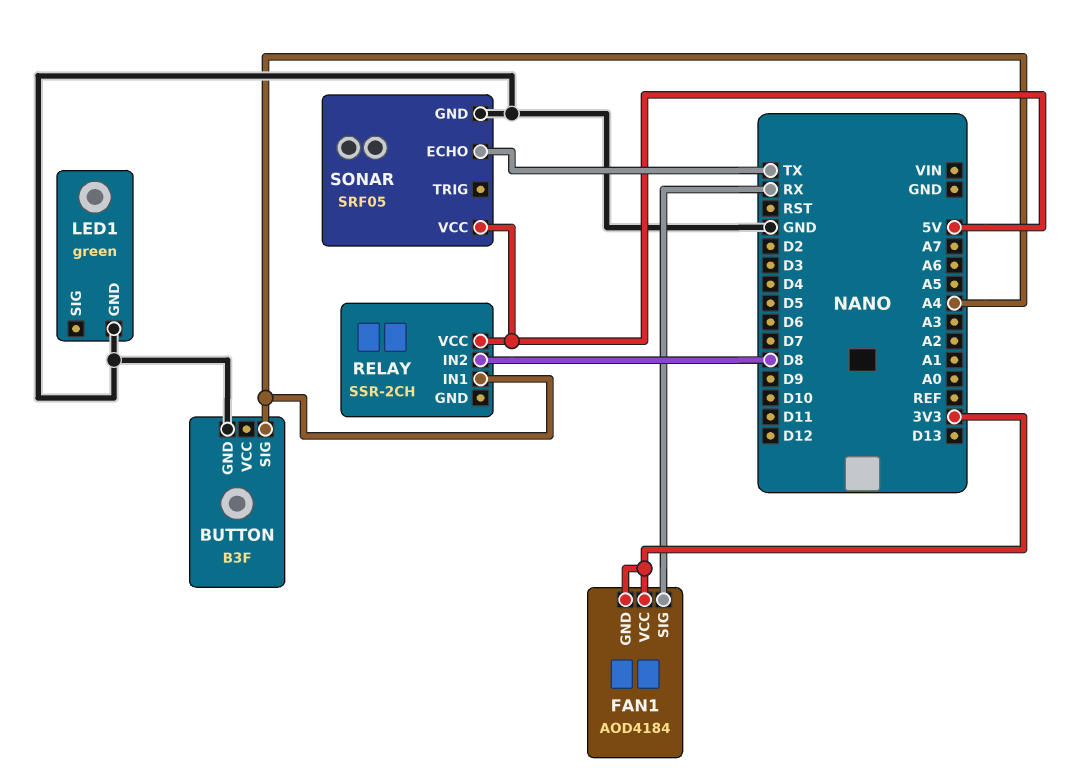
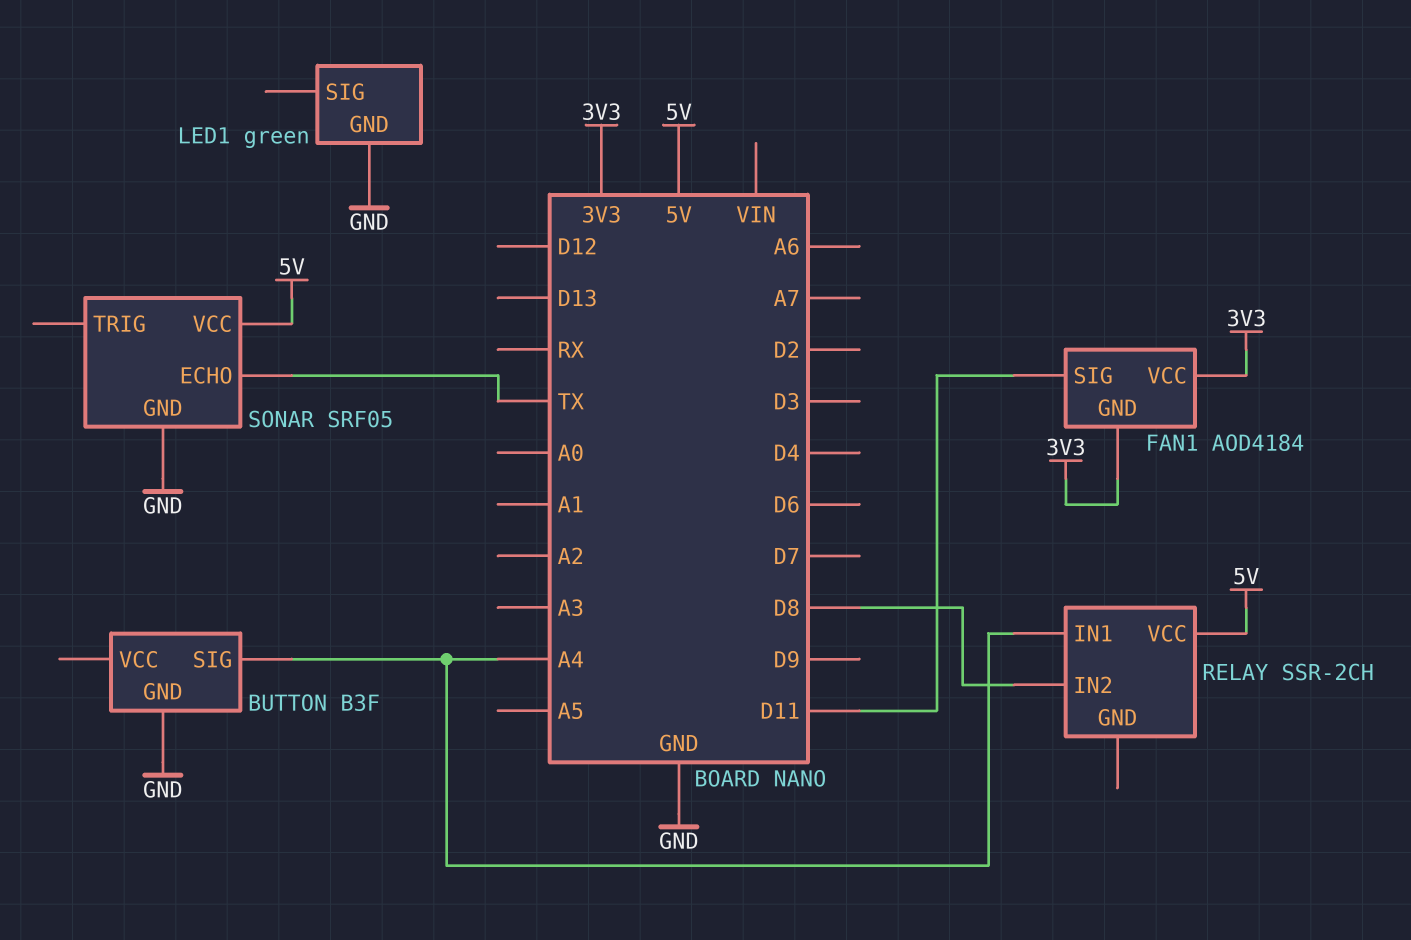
FAN1 pin SIG: RX -> D11

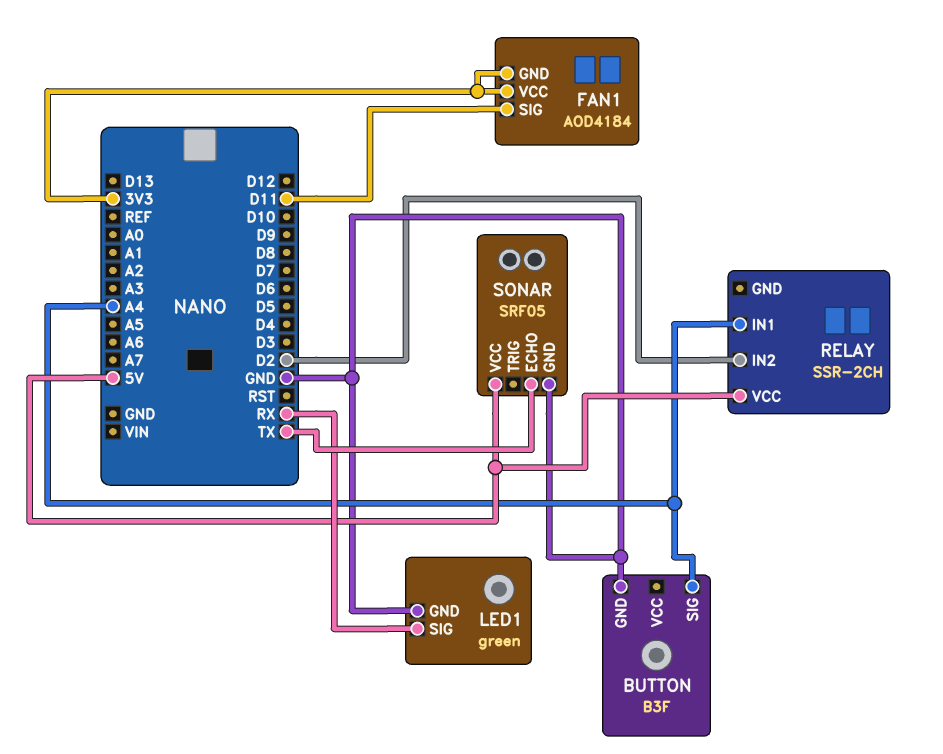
LED1 pin SIG: none -> RX
RELAY pin IN2: D8 -> D2

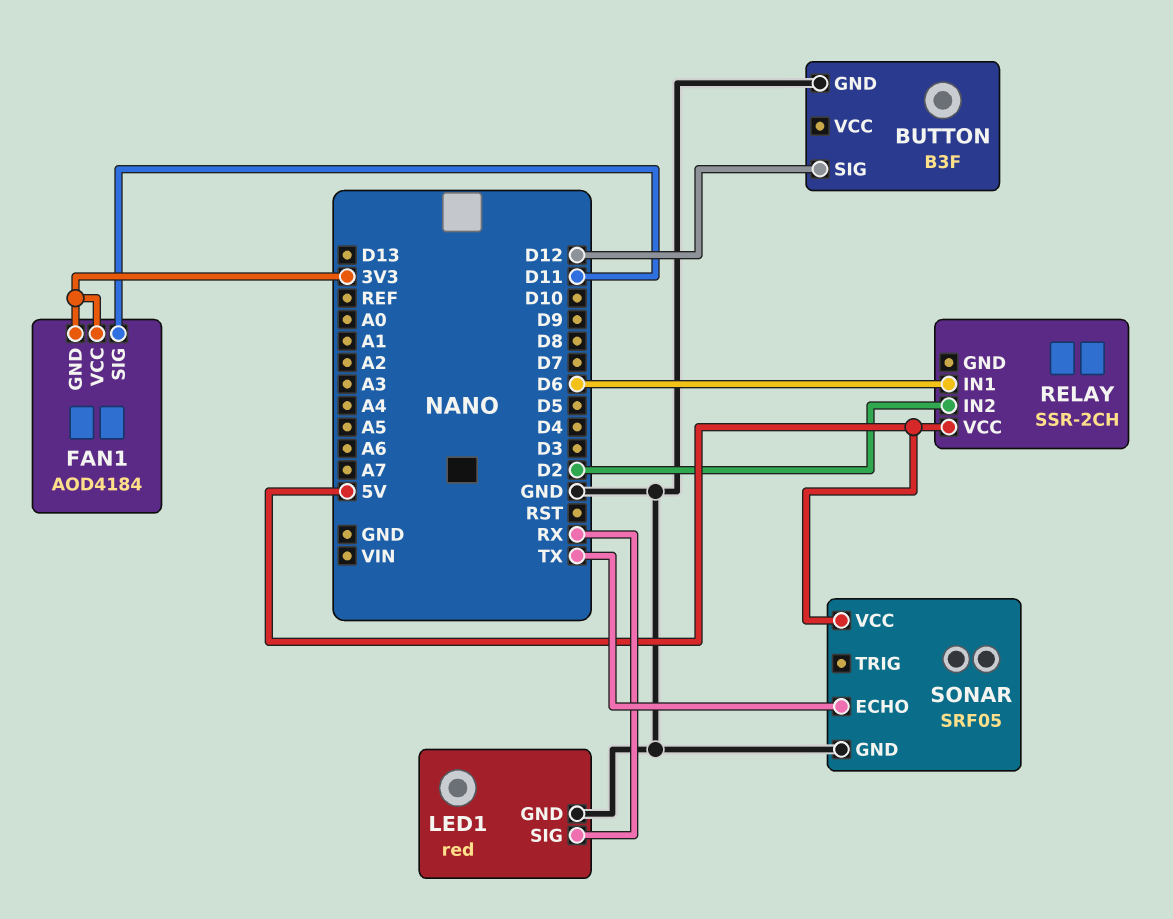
BUTTON pin SIG: A4 -> D12
LED1: green -> red
RELAY pin IN1: A4 -> D6

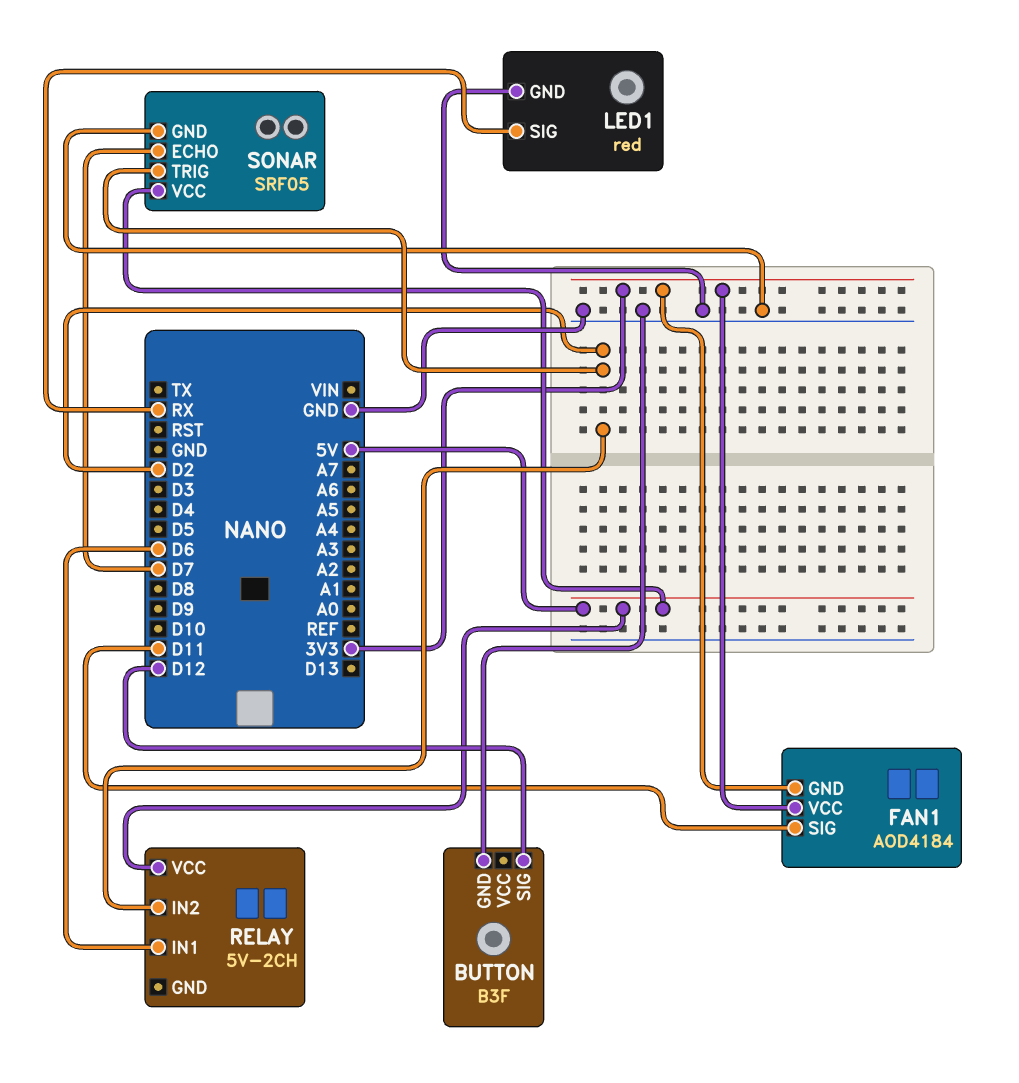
RELAY: SSR-2CH -> 5V-2CH
SONAR pin ECHO: TX -> D7
SONAR pin TRIG: none -> D2

